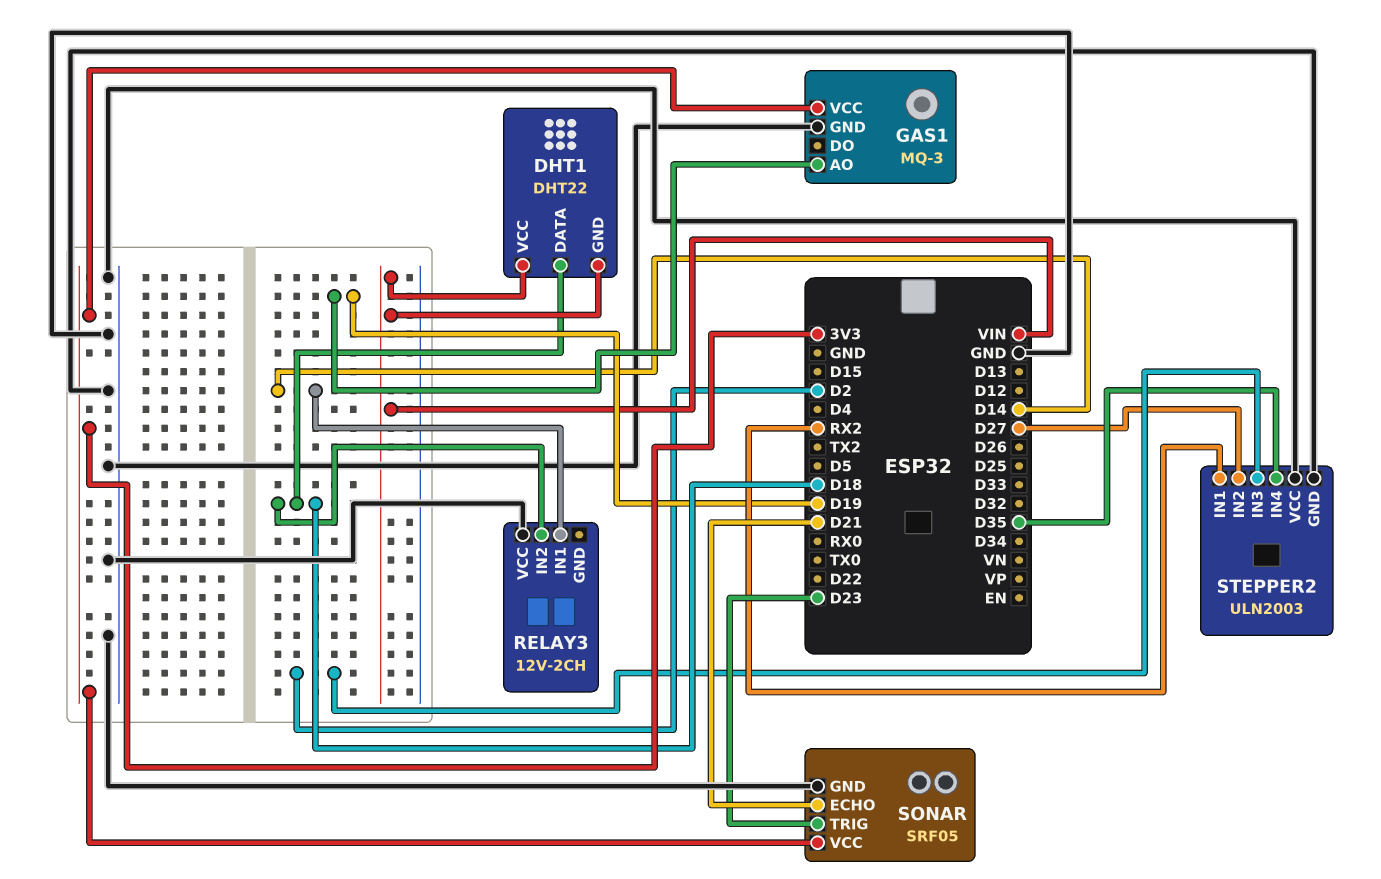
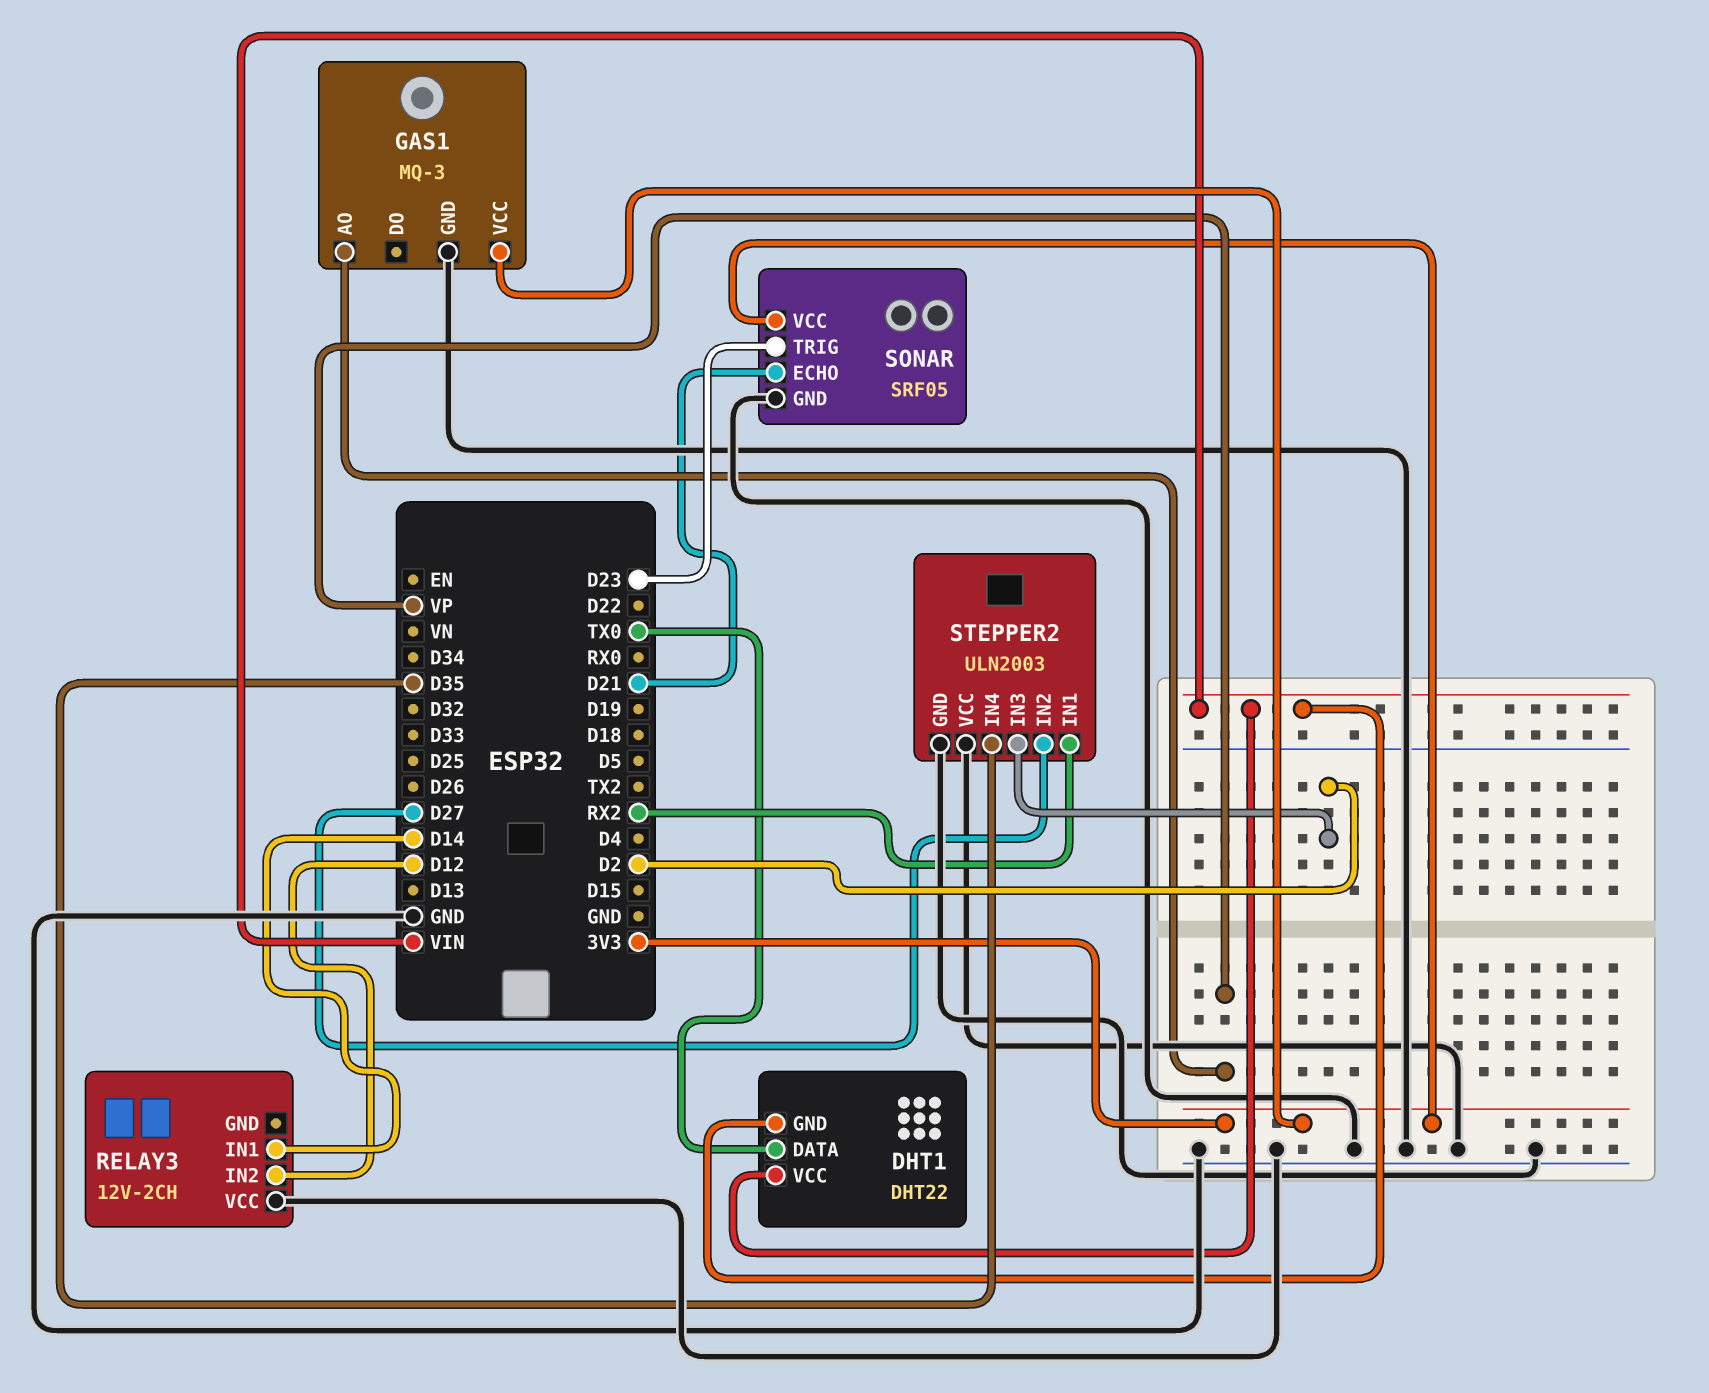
DHT1 pin DATA: D18 -> TX0
GAS1 pin AO: D19 -> VP
RELAY3 pin IN2: D18 -> D12

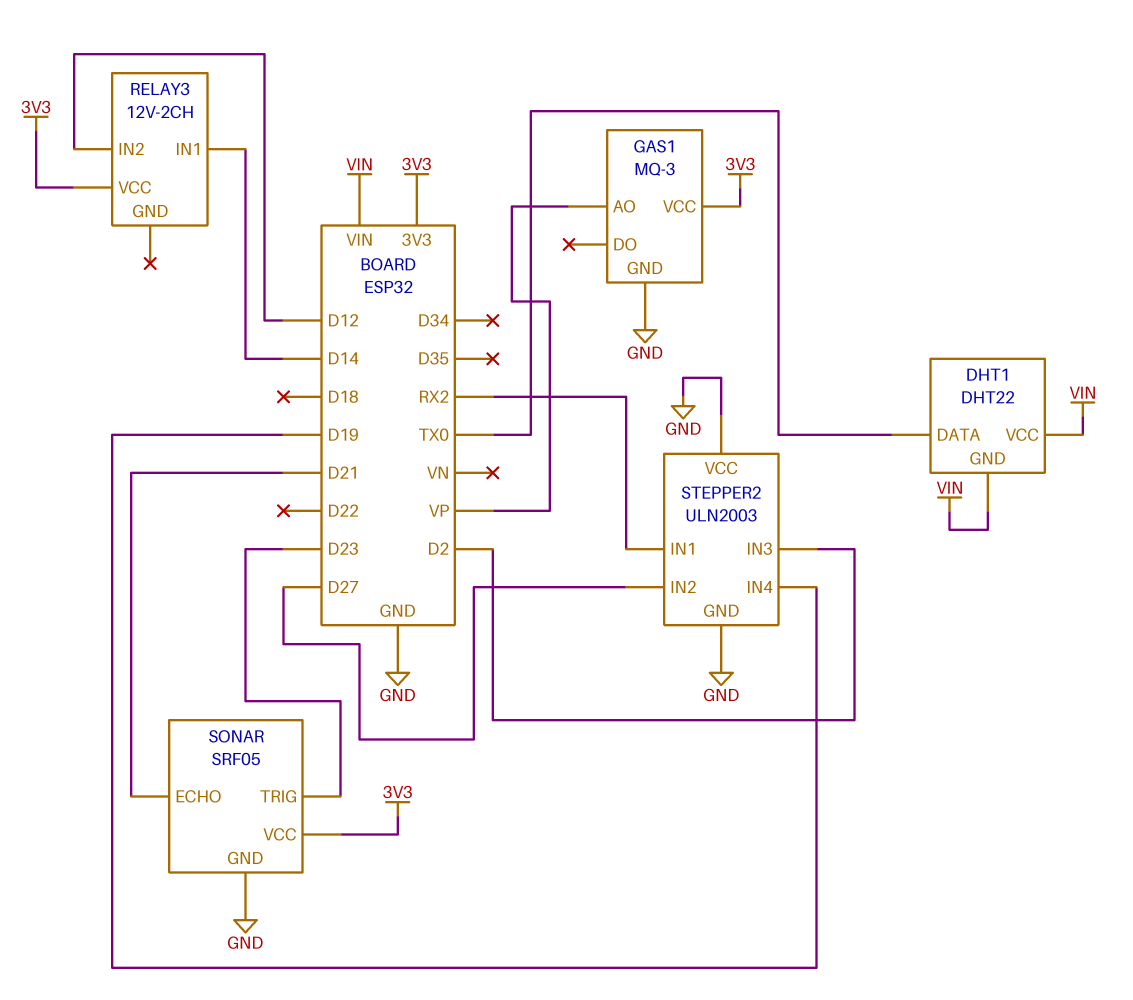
RELAY3 pin VCC: GND -> 3V3
STEPPER2 pin IN4: D35 -> D19

